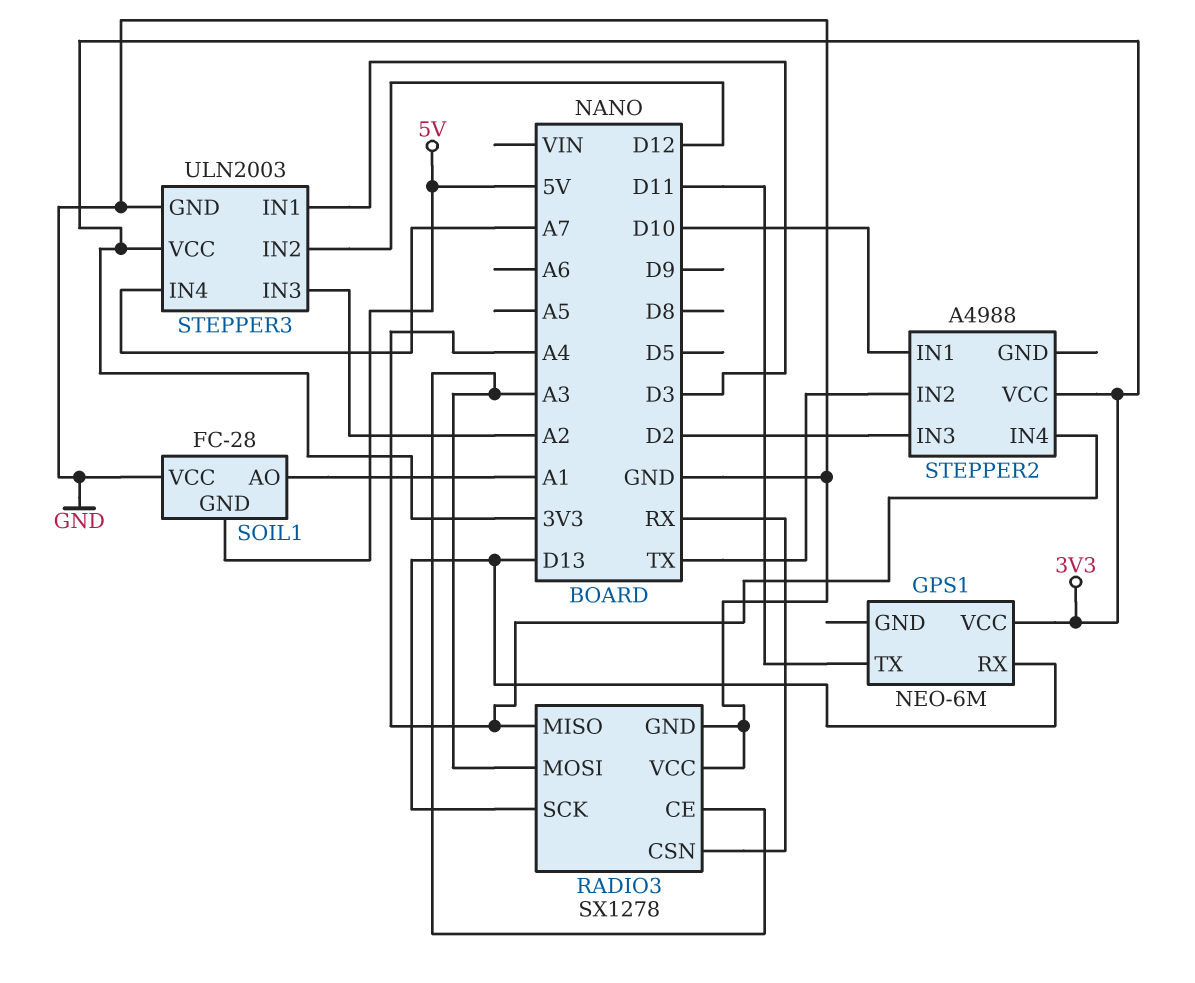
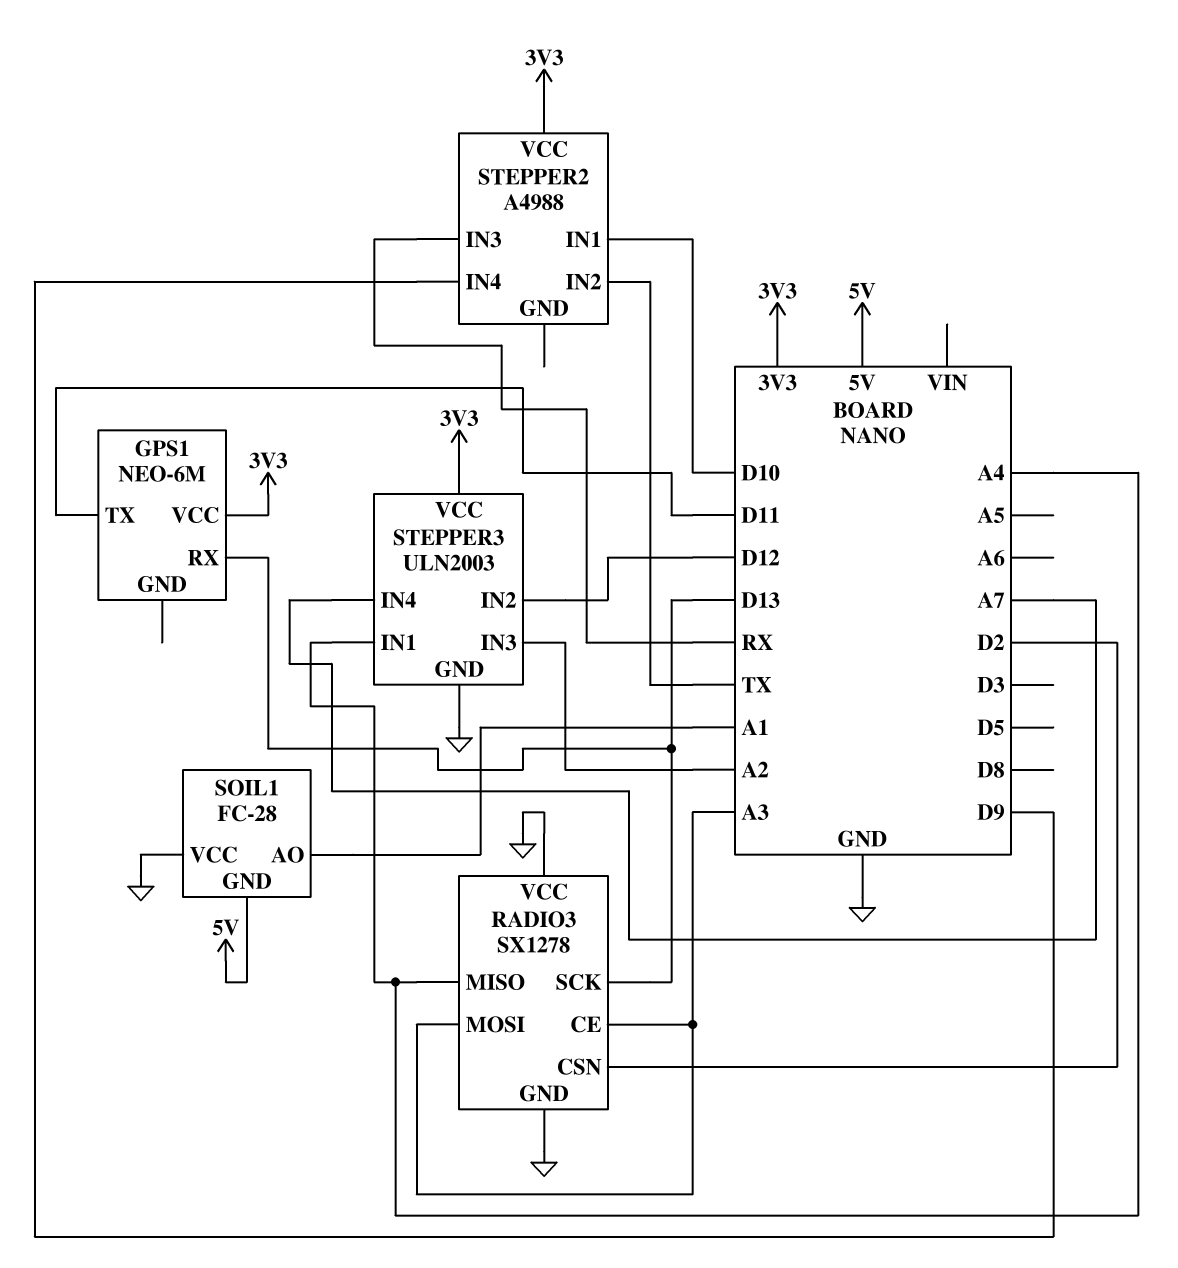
RADIO3 pin CSN: RX -> D2
STEPPER2 pin IN3: D2 -> RX
STEPPER2 pin IN4: A4 -> D9
STEPPER3 pin IN1: D3 -> A4

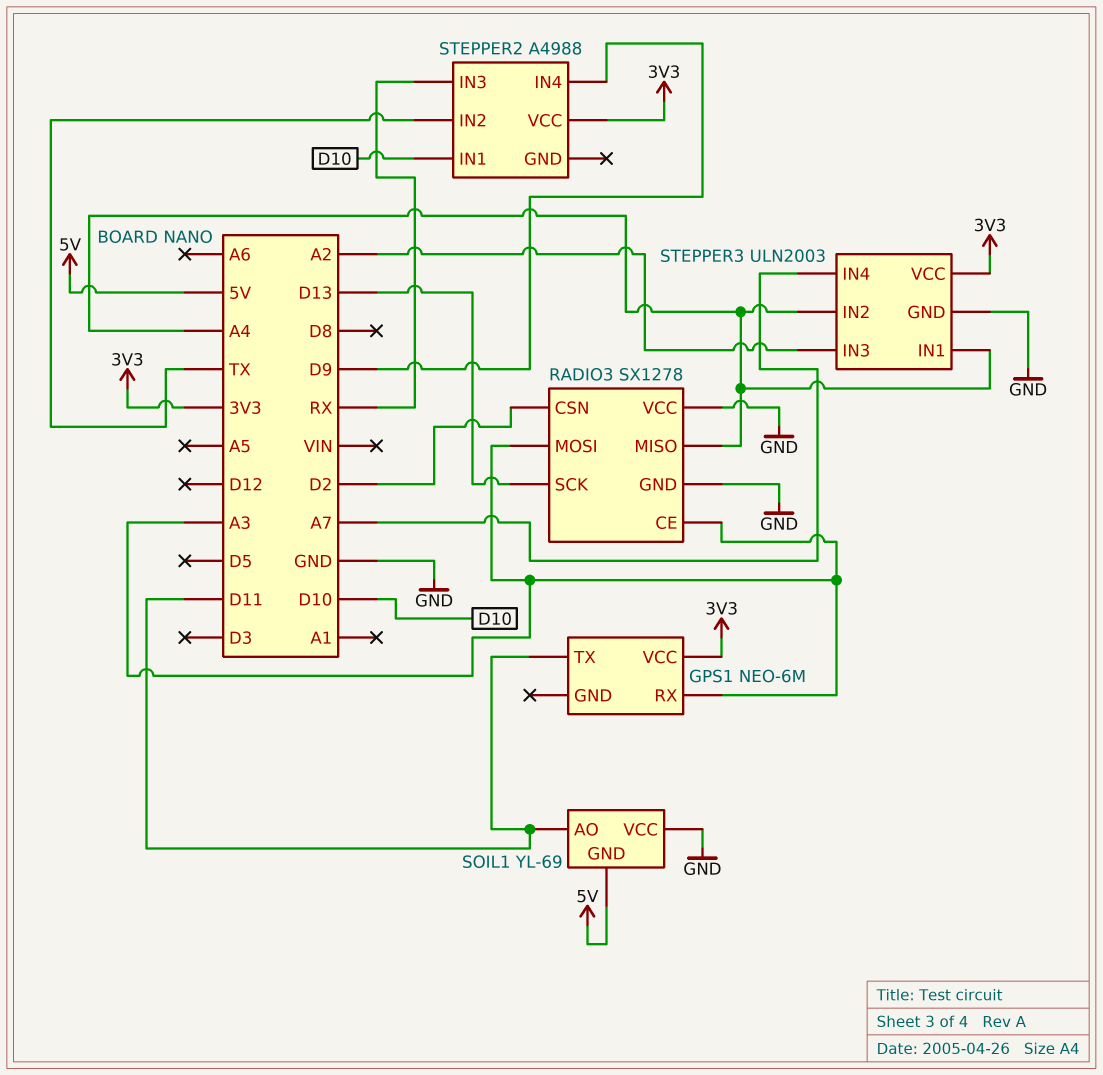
GPS1 pin RX: D13 -> A3
SOIL1: FC-28 -> YL-69
SOIL1 pin AO: A1 -> D11
STEPPER3 pin IN2: D12 -> A4

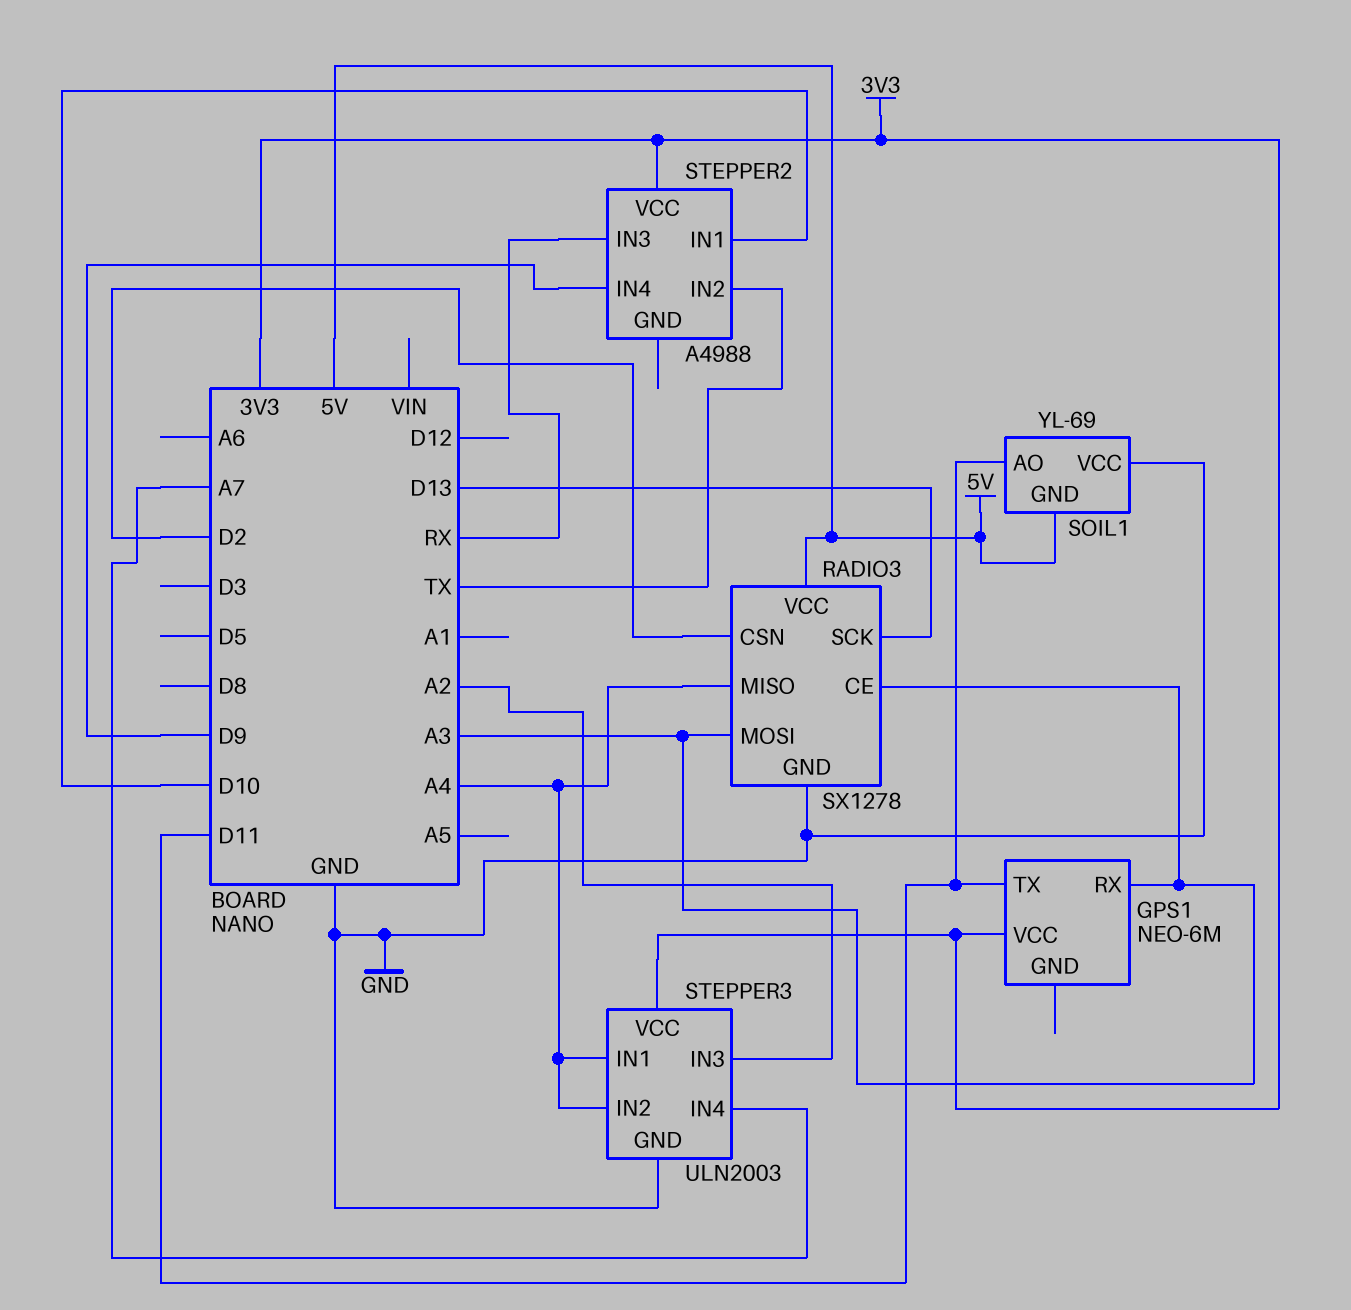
RADIO3 pin VCC: GND -> 5V

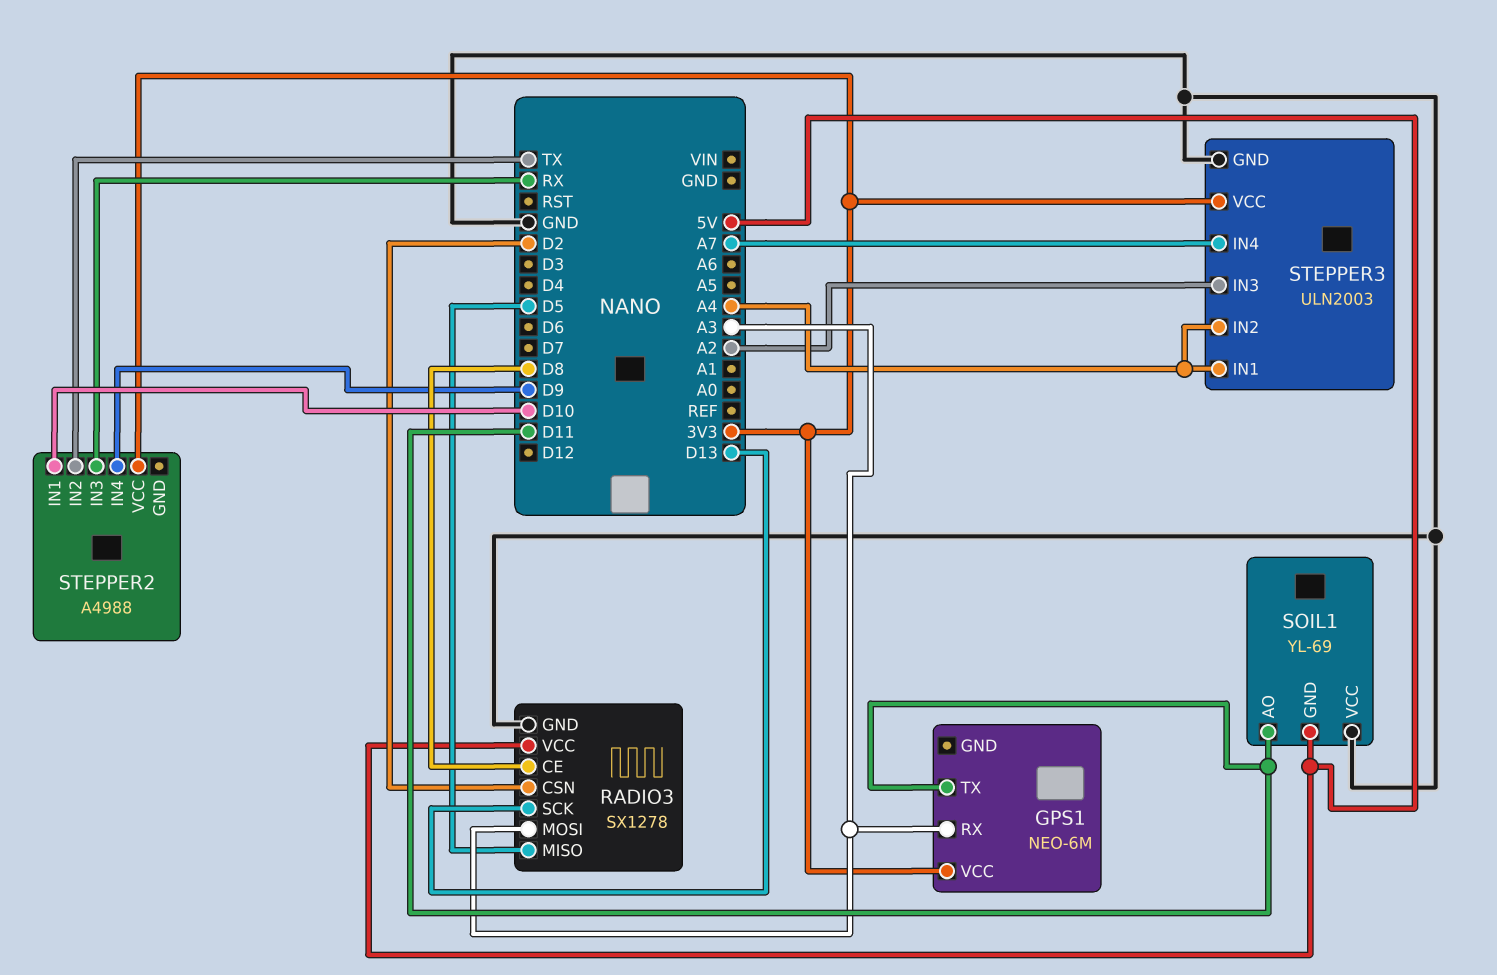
RADIO3 pin CE: A3 -> D8
RADIO3 pin MISO: A4 -> D5

